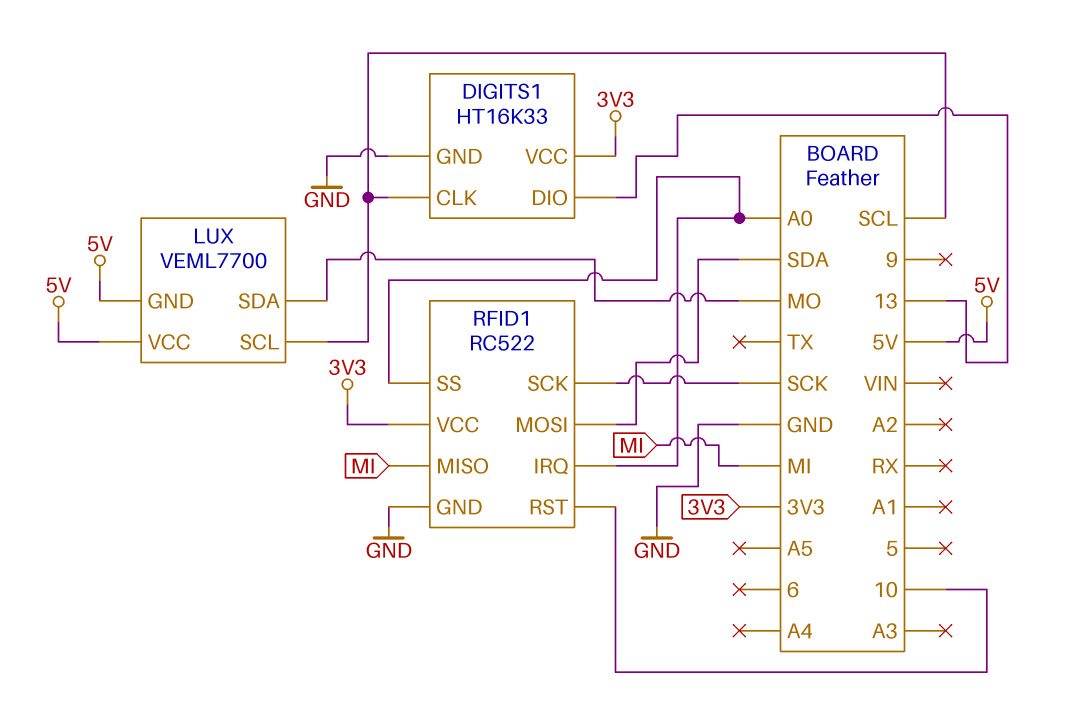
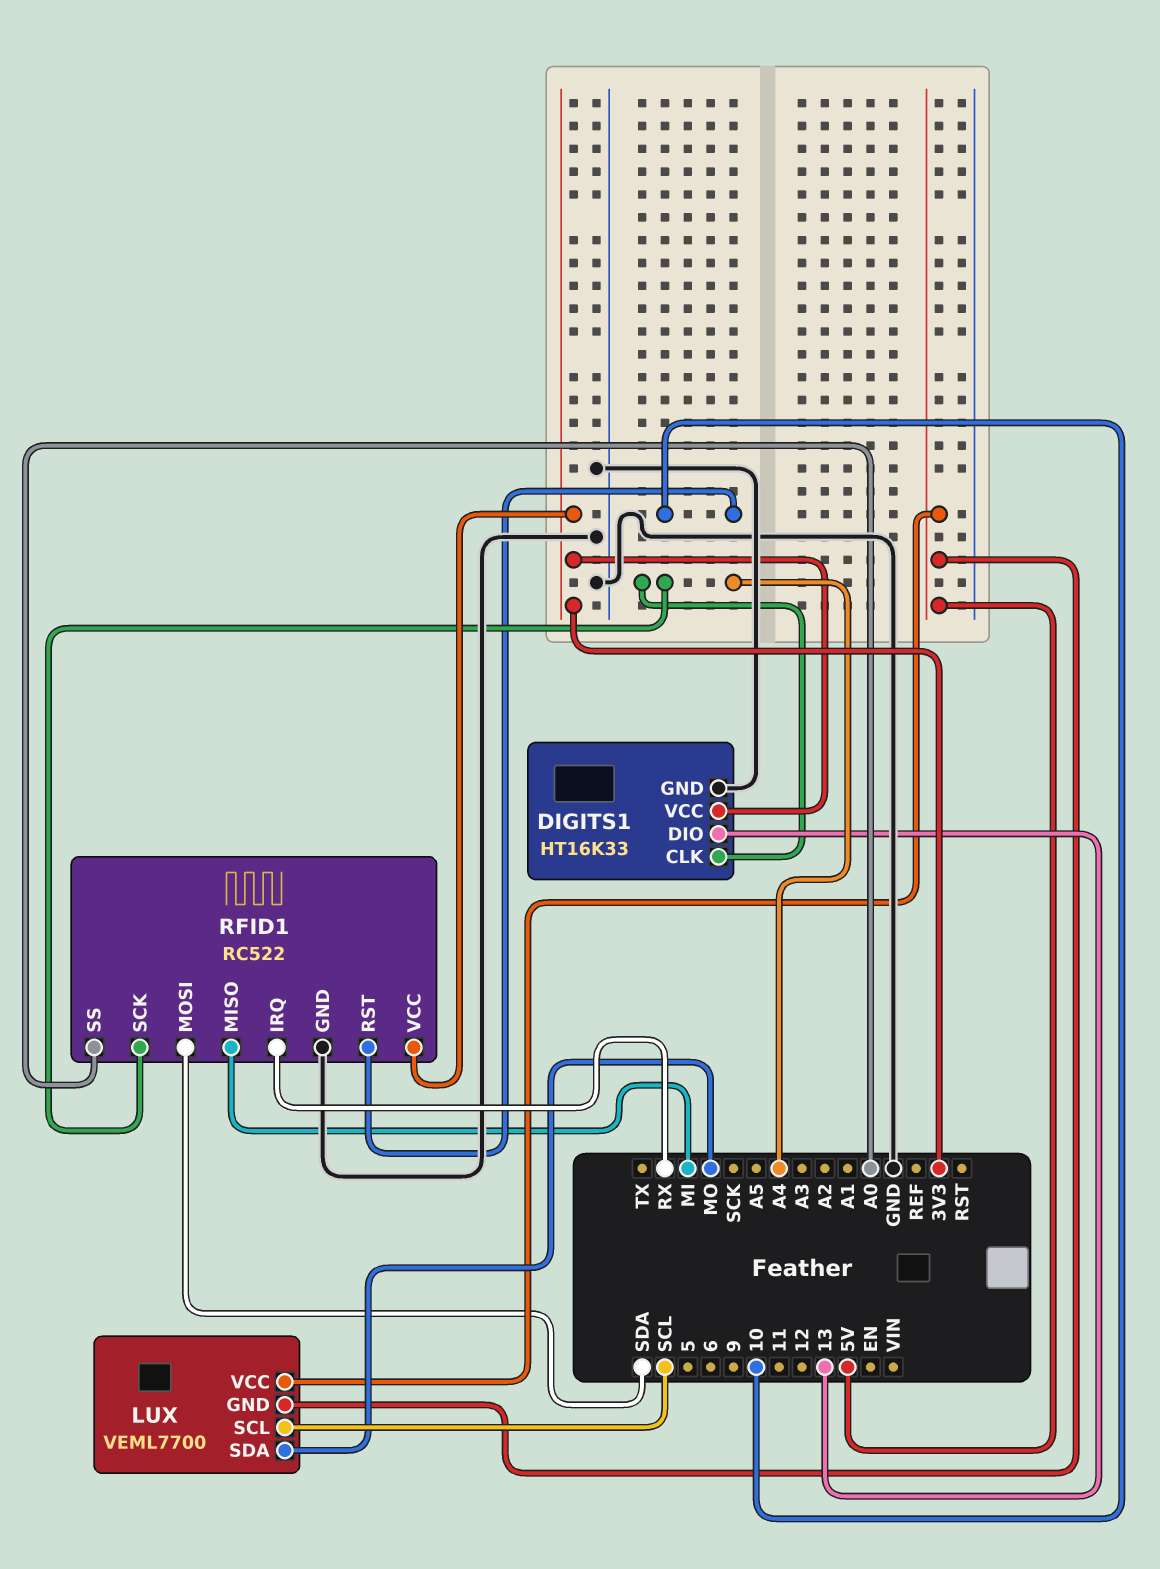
DIGITS1 pin CLK: SCL -> A4
RFID1 pin IRQ: A0 -> RX
RFID1 pin SCK: SCK -> A4

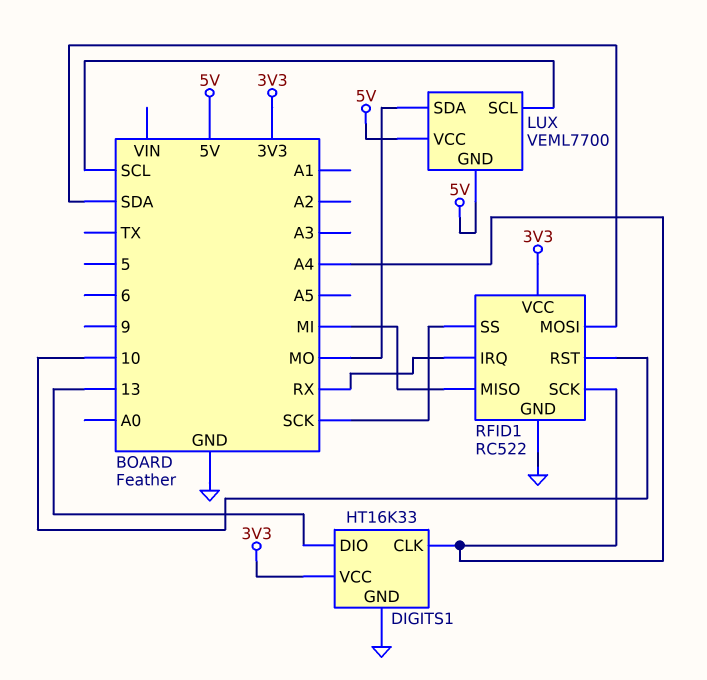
RFID1 pin SS: A0 -> SCK

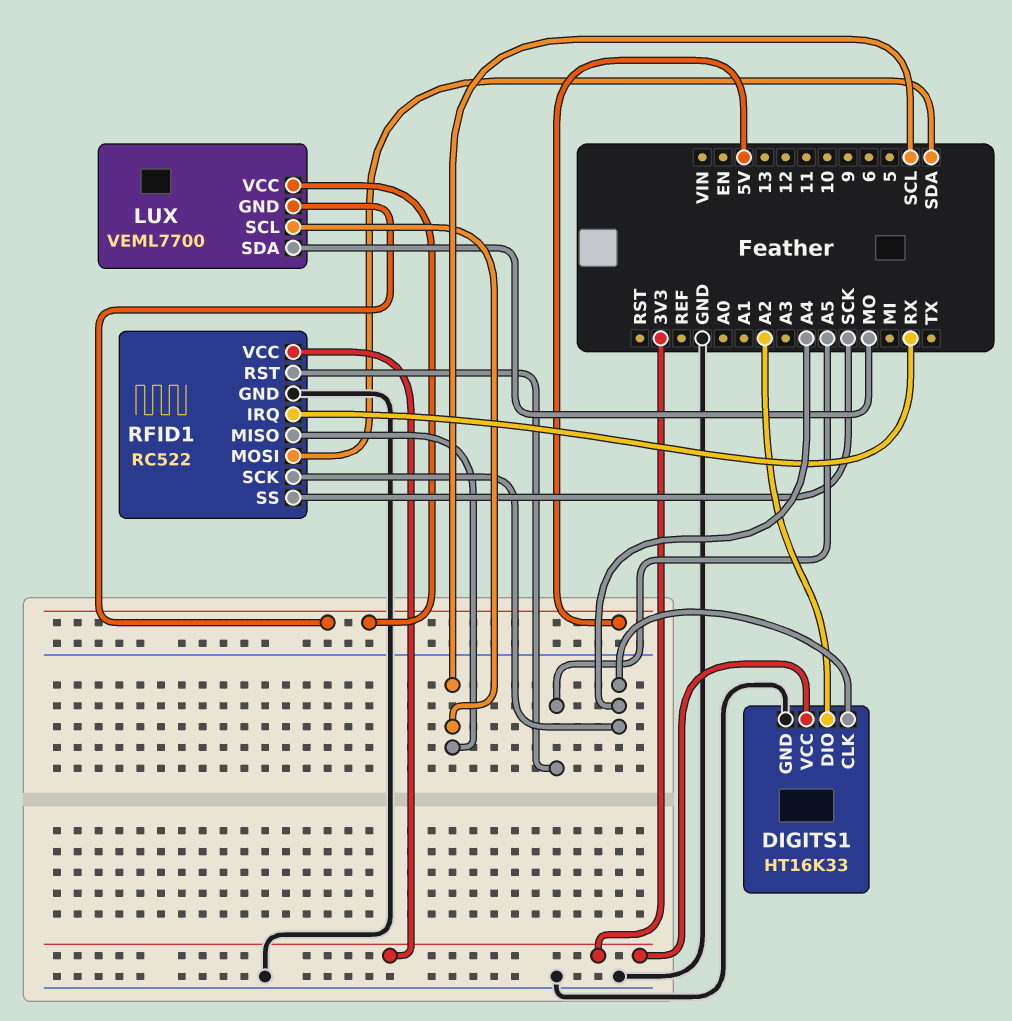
DIGITS1 pin DIO: 13 -> A2
RFID1 pin MISO: MI -> SCL
RFID1 pin RST: 10 -> A5

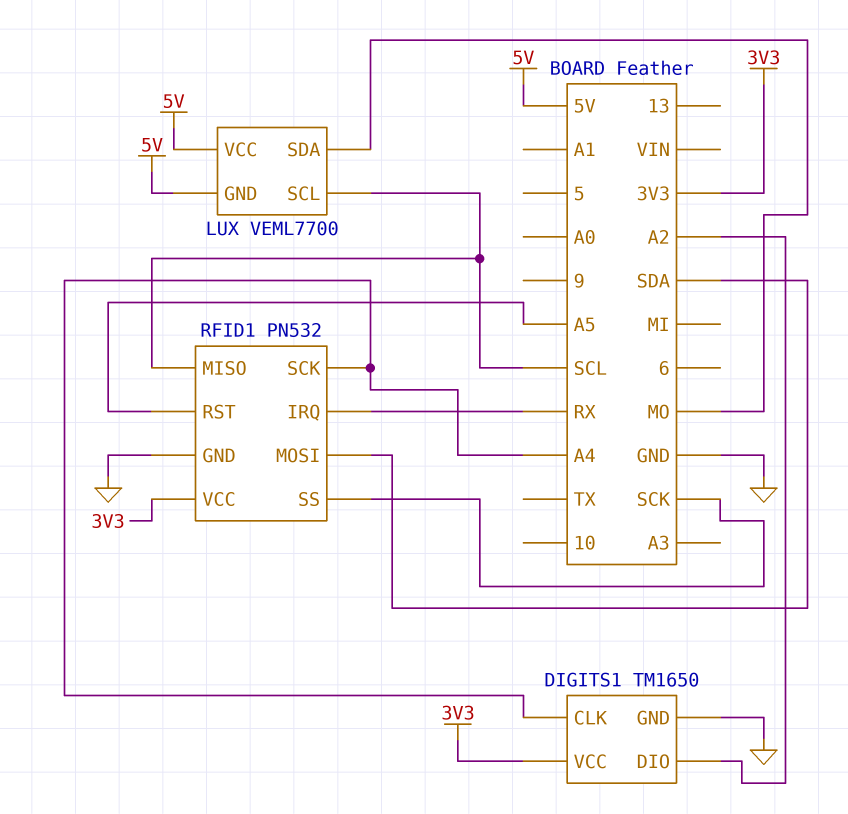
DIGITS1: HT16K33 -> TM1650
RFID1: RC522 -> PN532

